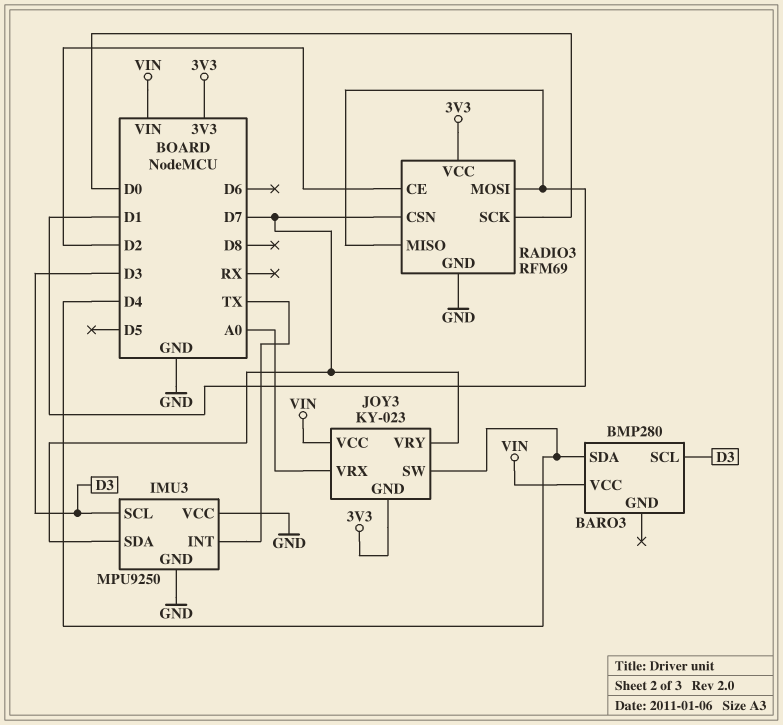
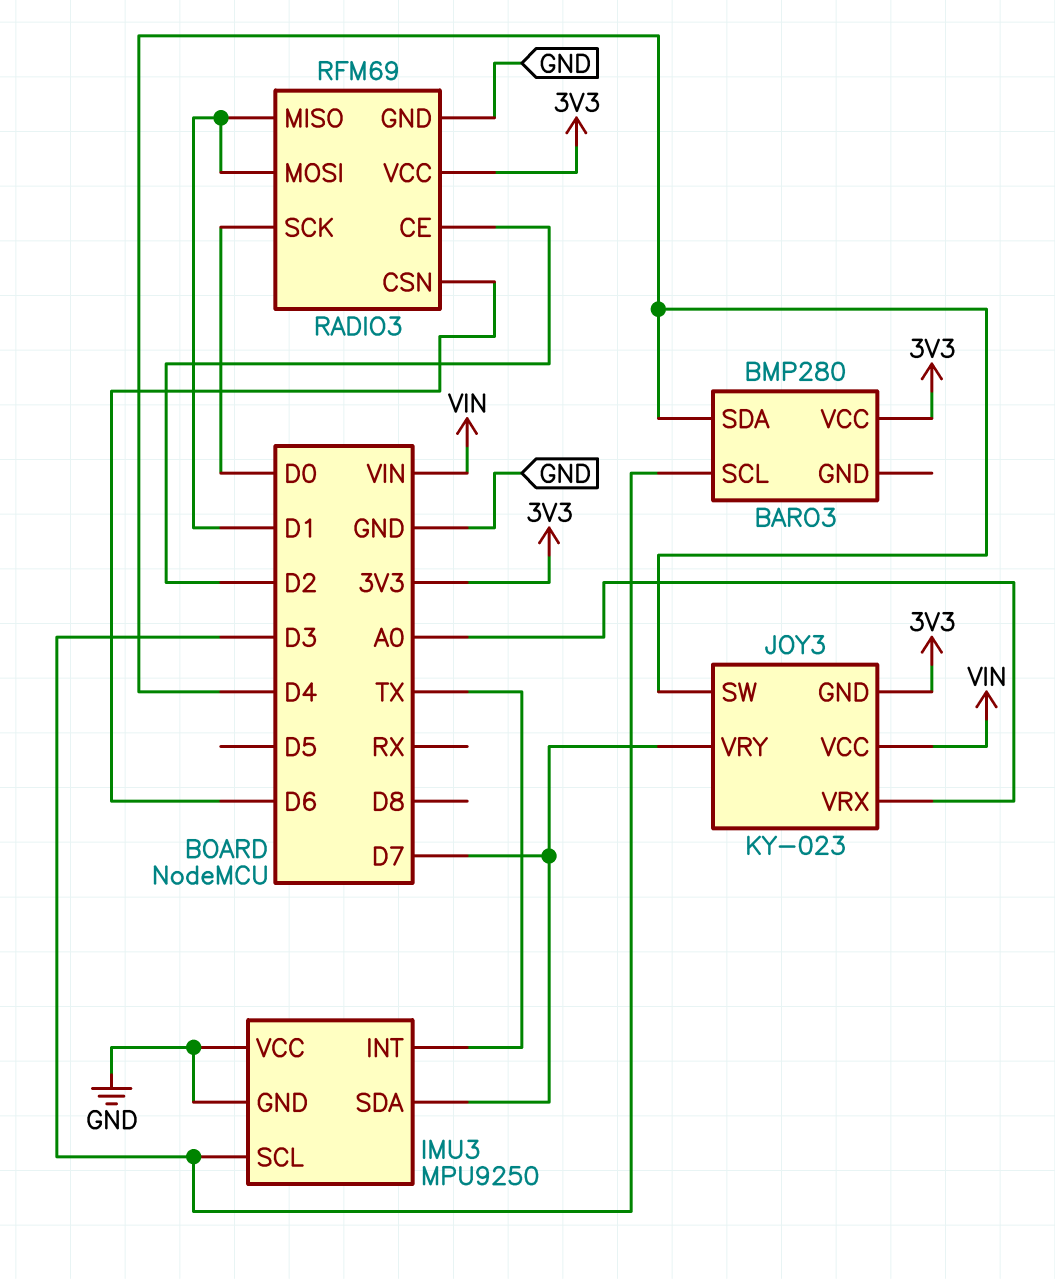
BARO3 pin VCC: VIN -> 3V3
RADIO3 pin CSN: D7 -> D6

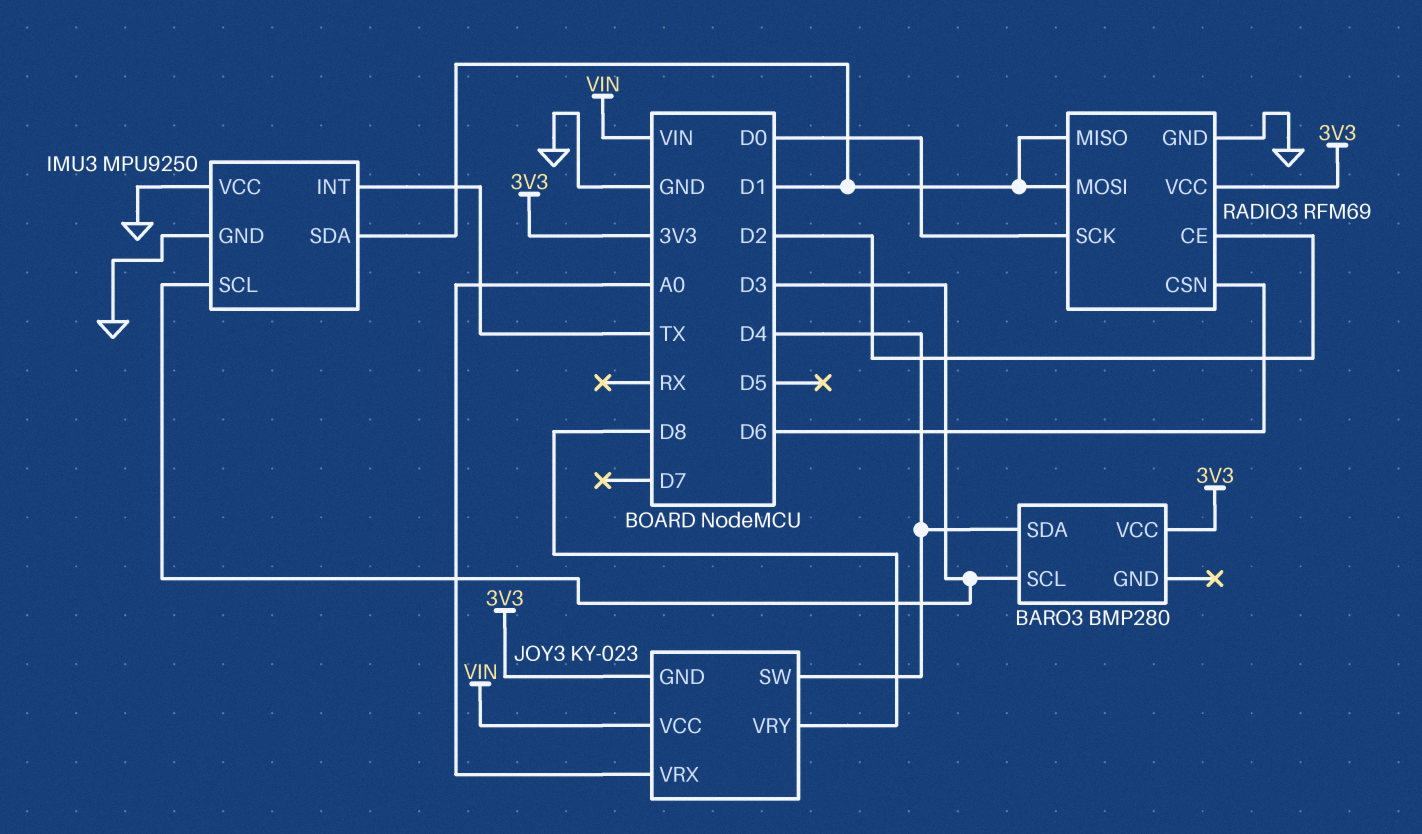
IMU3 pin SDA: D7 -> D1
JOY3 pin VRY: D7 -> D8

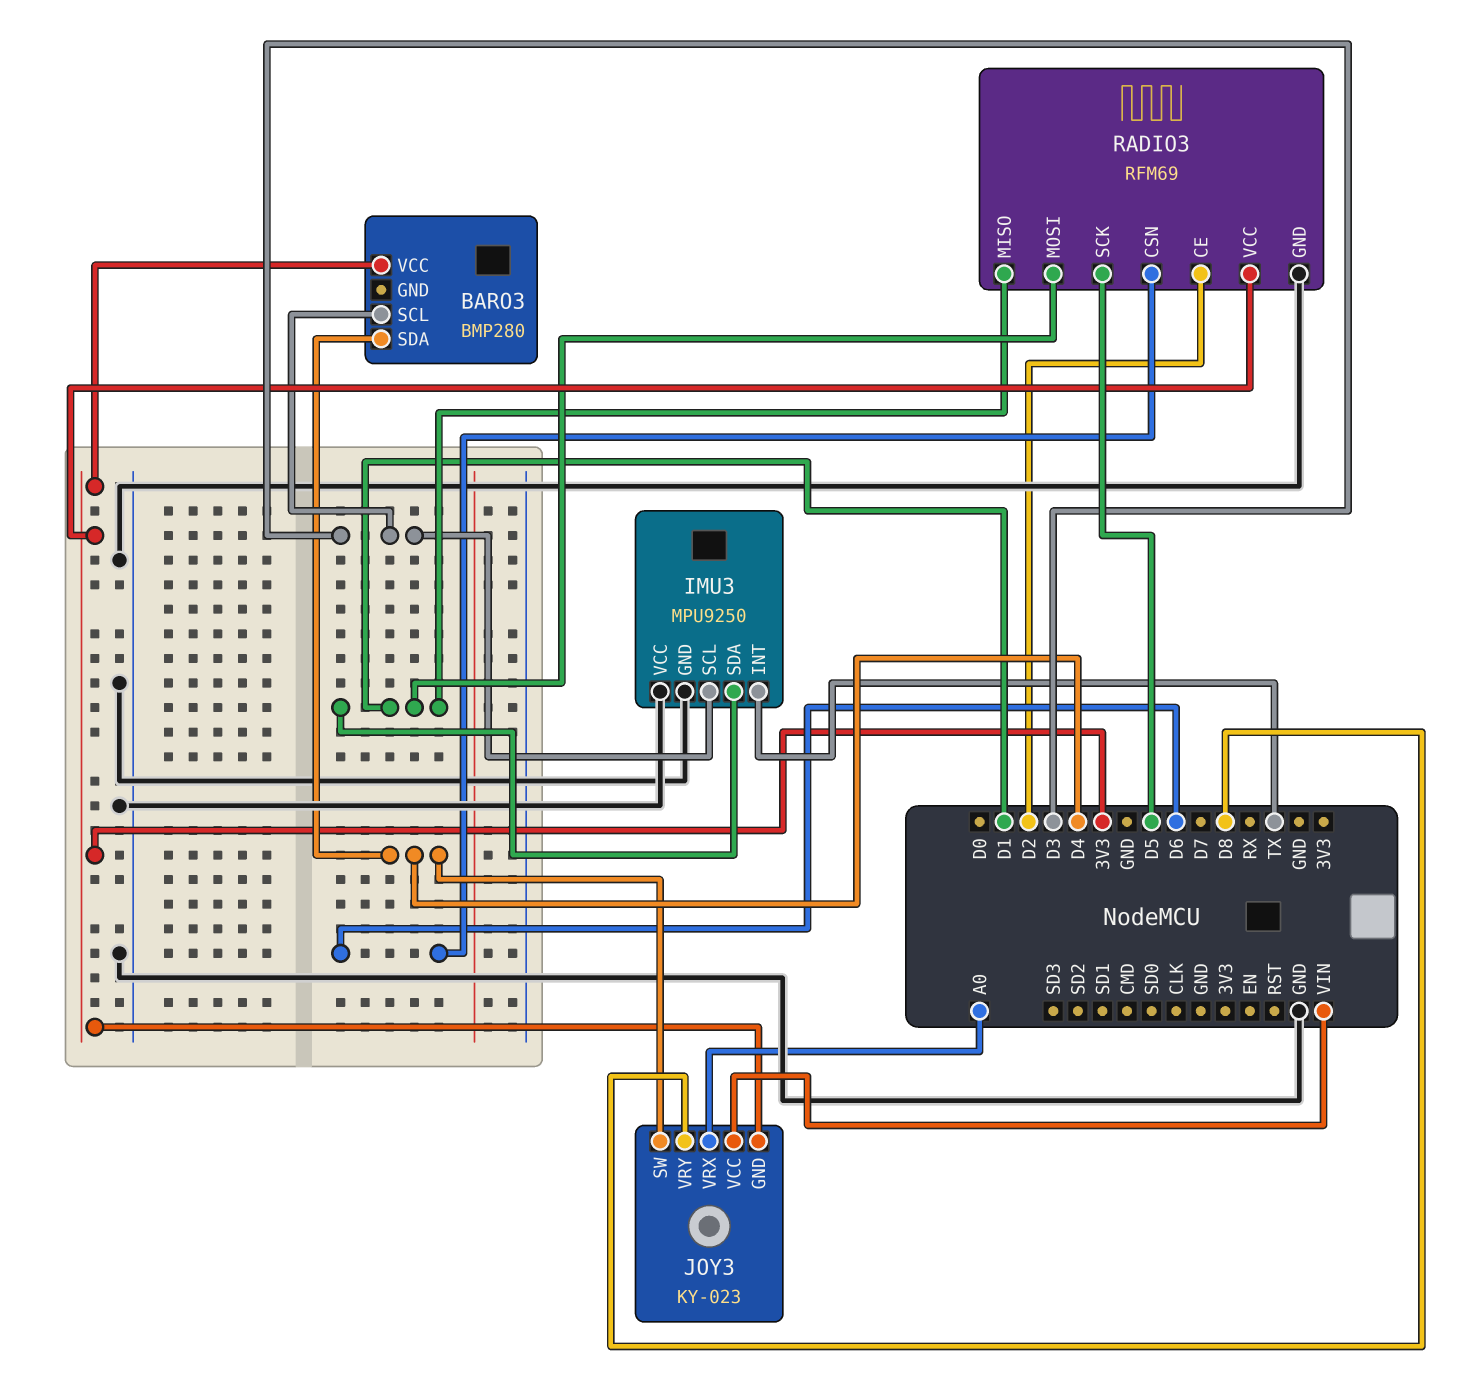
RADIO3 pin SCK: D0 -> D5

